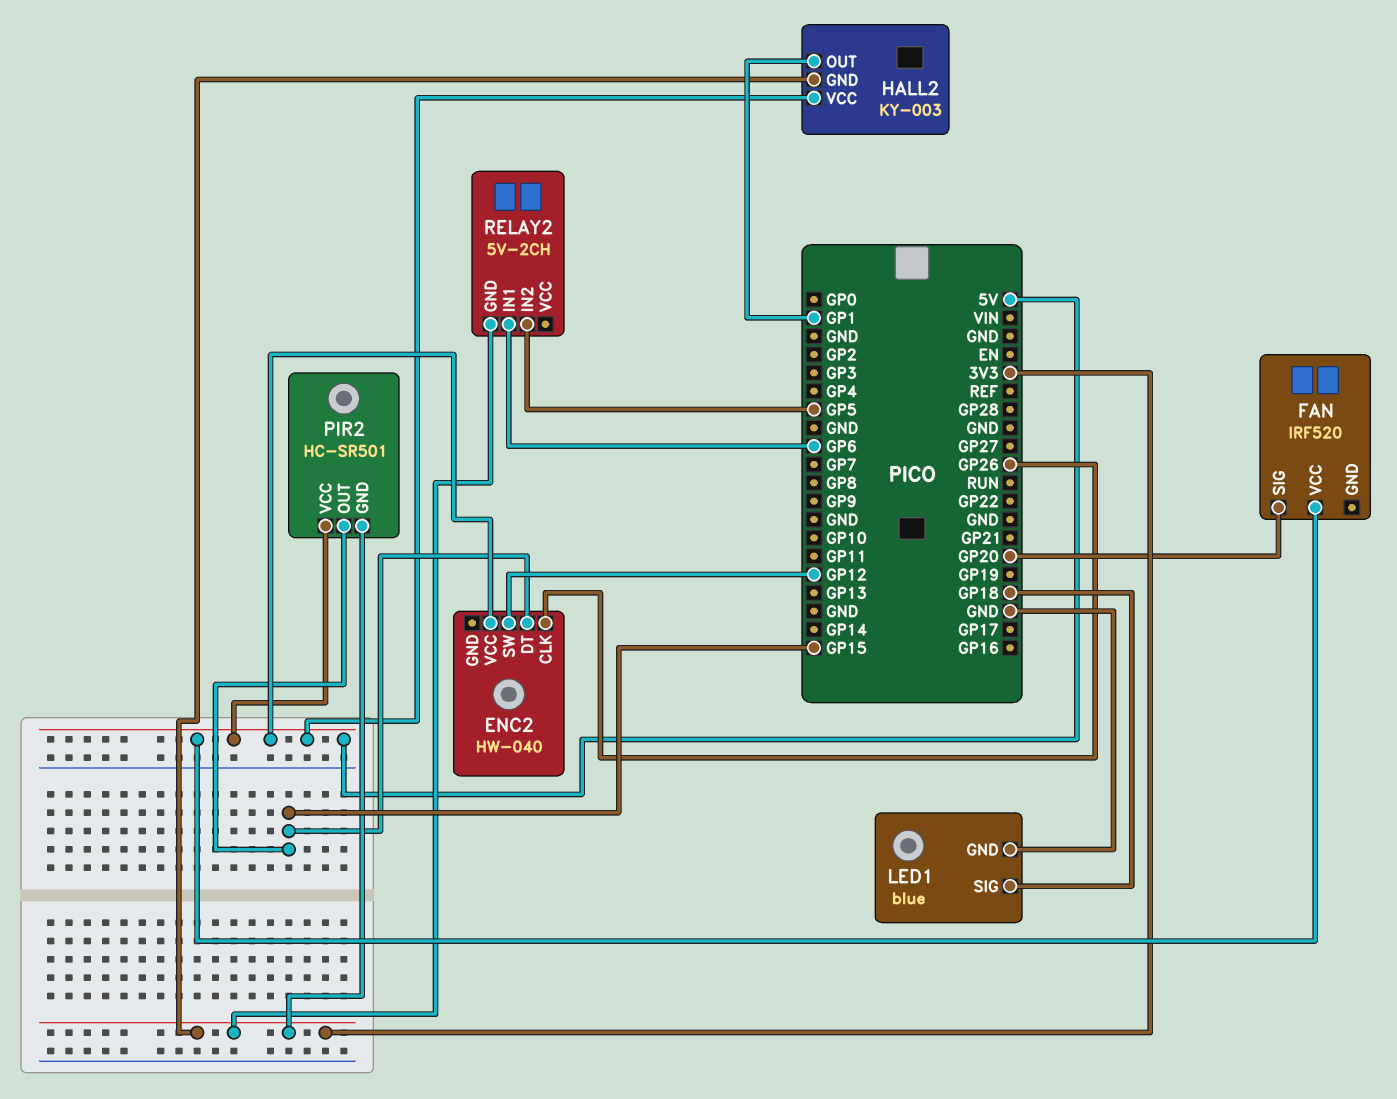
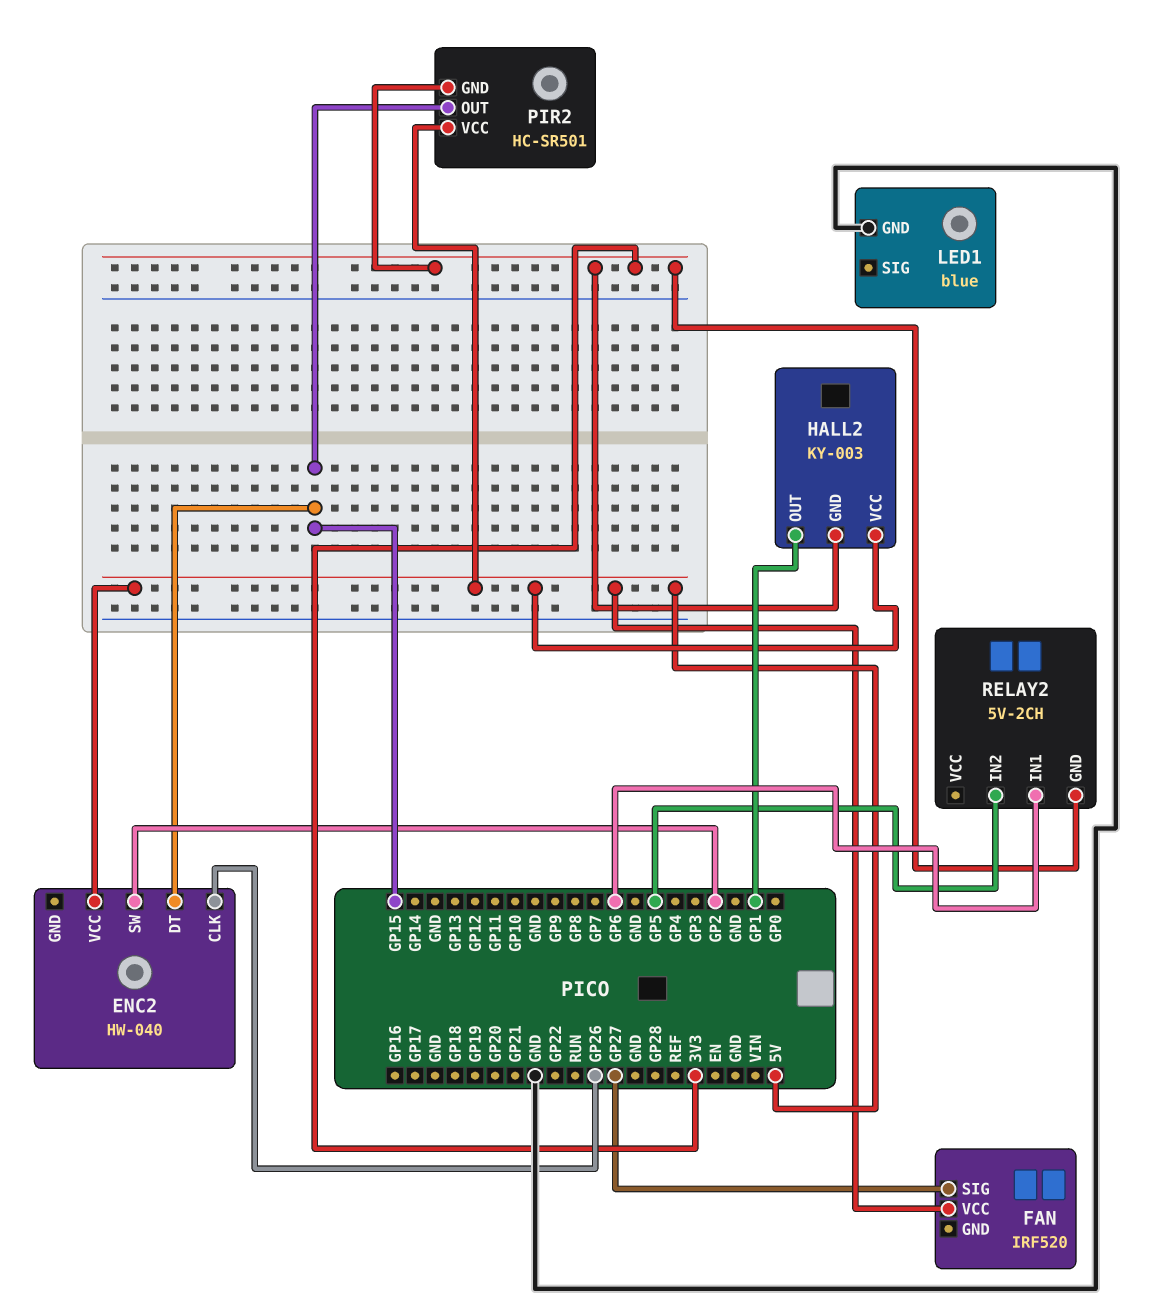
ENC2 pin SW: GP12 -> GP2
FAN pin SIG: GP20 -> GP27
LED1 pin SIG: GP18 -> none

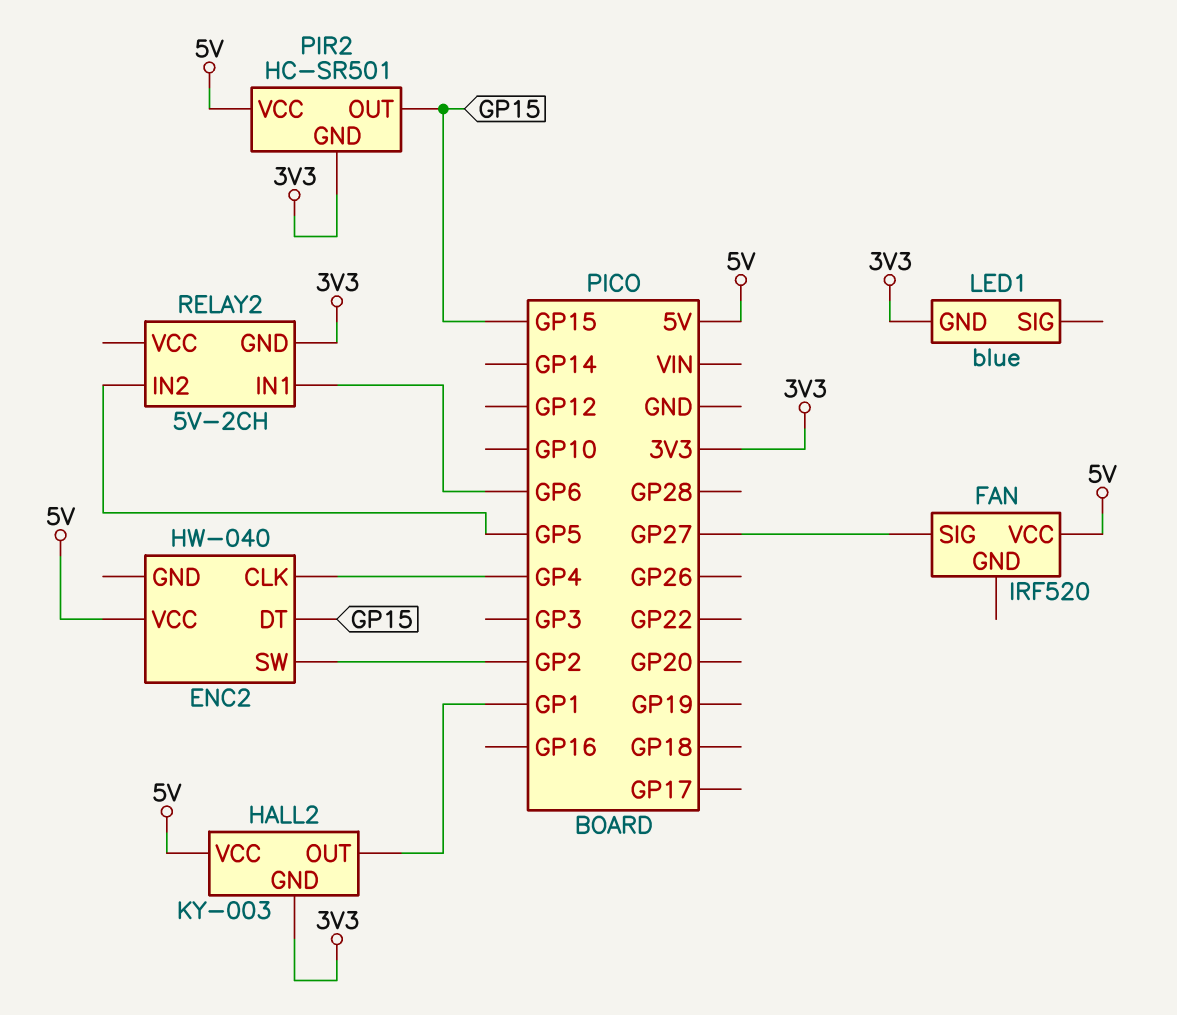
ENC2 pin CLK: GP26 -> GP4
LED1 pin GND: GND -> 3V3

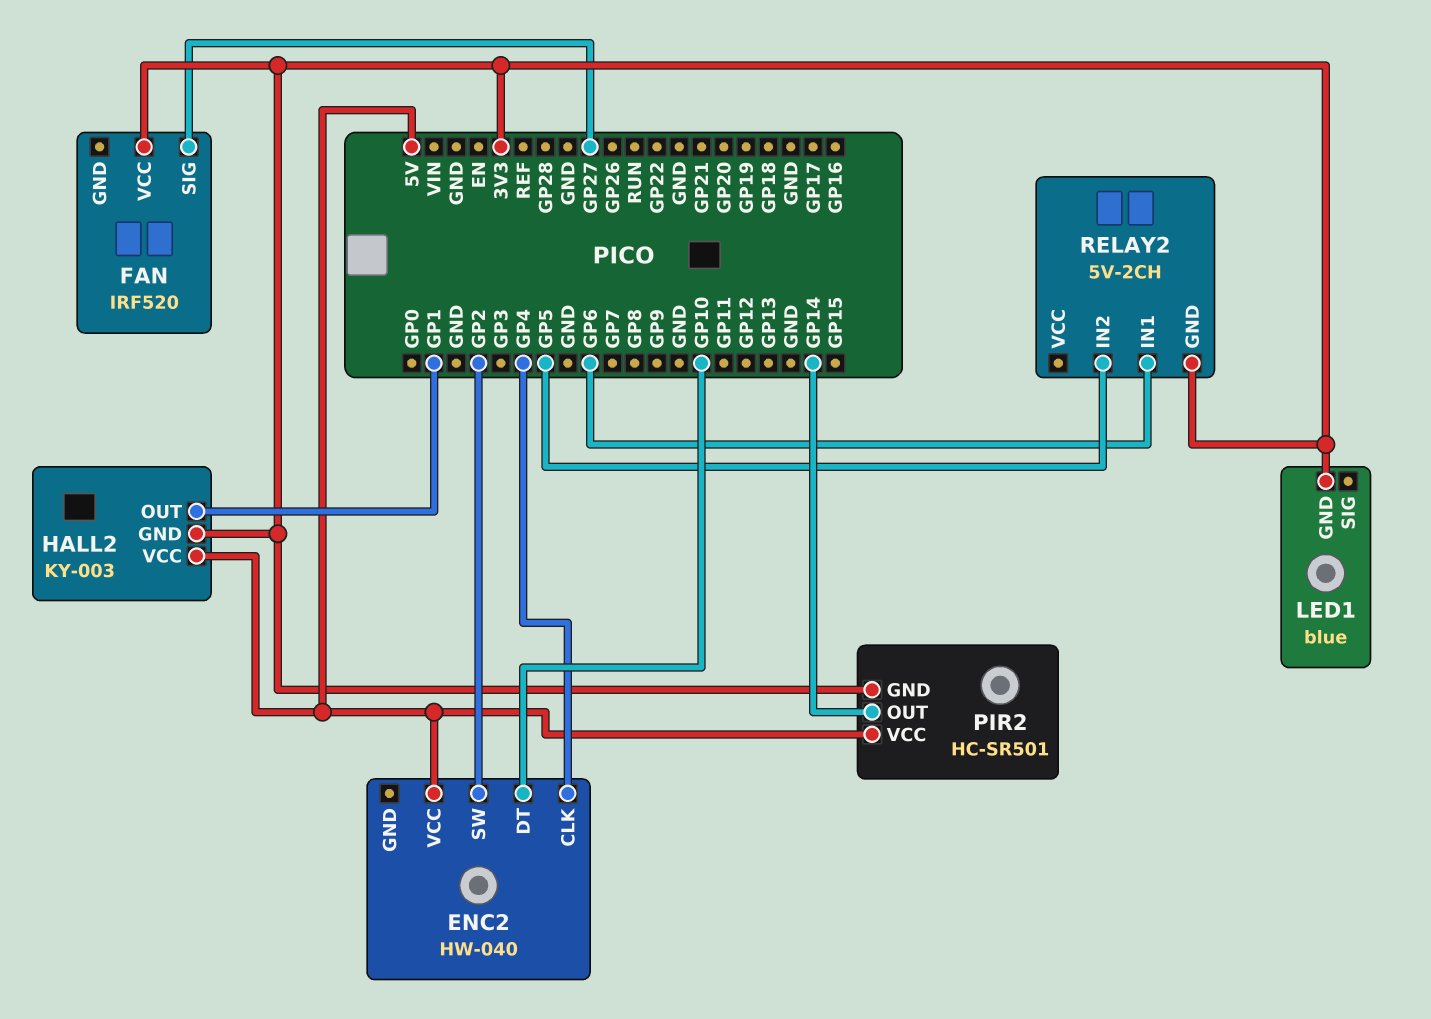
ENC2 pin DT: GP15 -> GP10
FAN pin VCC: 5V -> 3V3
PIR2 pin OUT: GP15 -> GP14

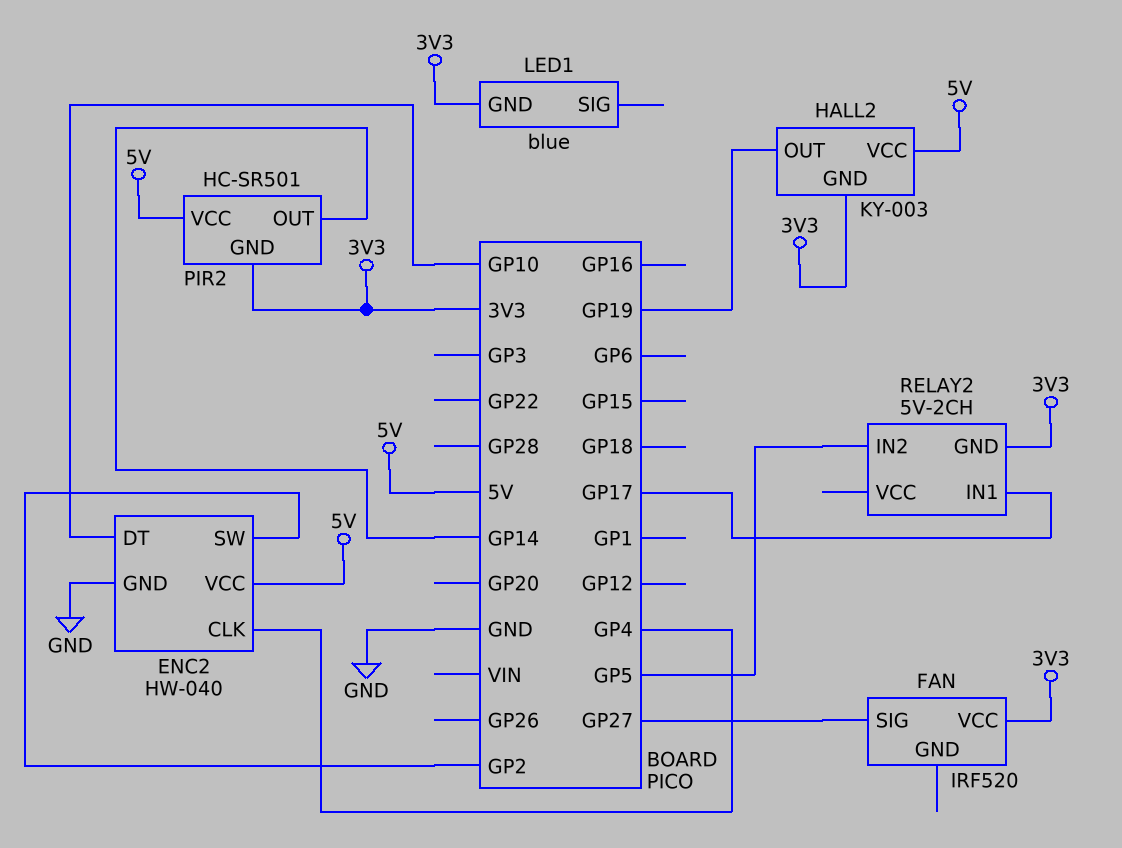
ENC2 pin GND: none -> GND
HALL2 pin OUT: GP1 -> GP19
RELAY2 pin IN1: GP6 -> GP17

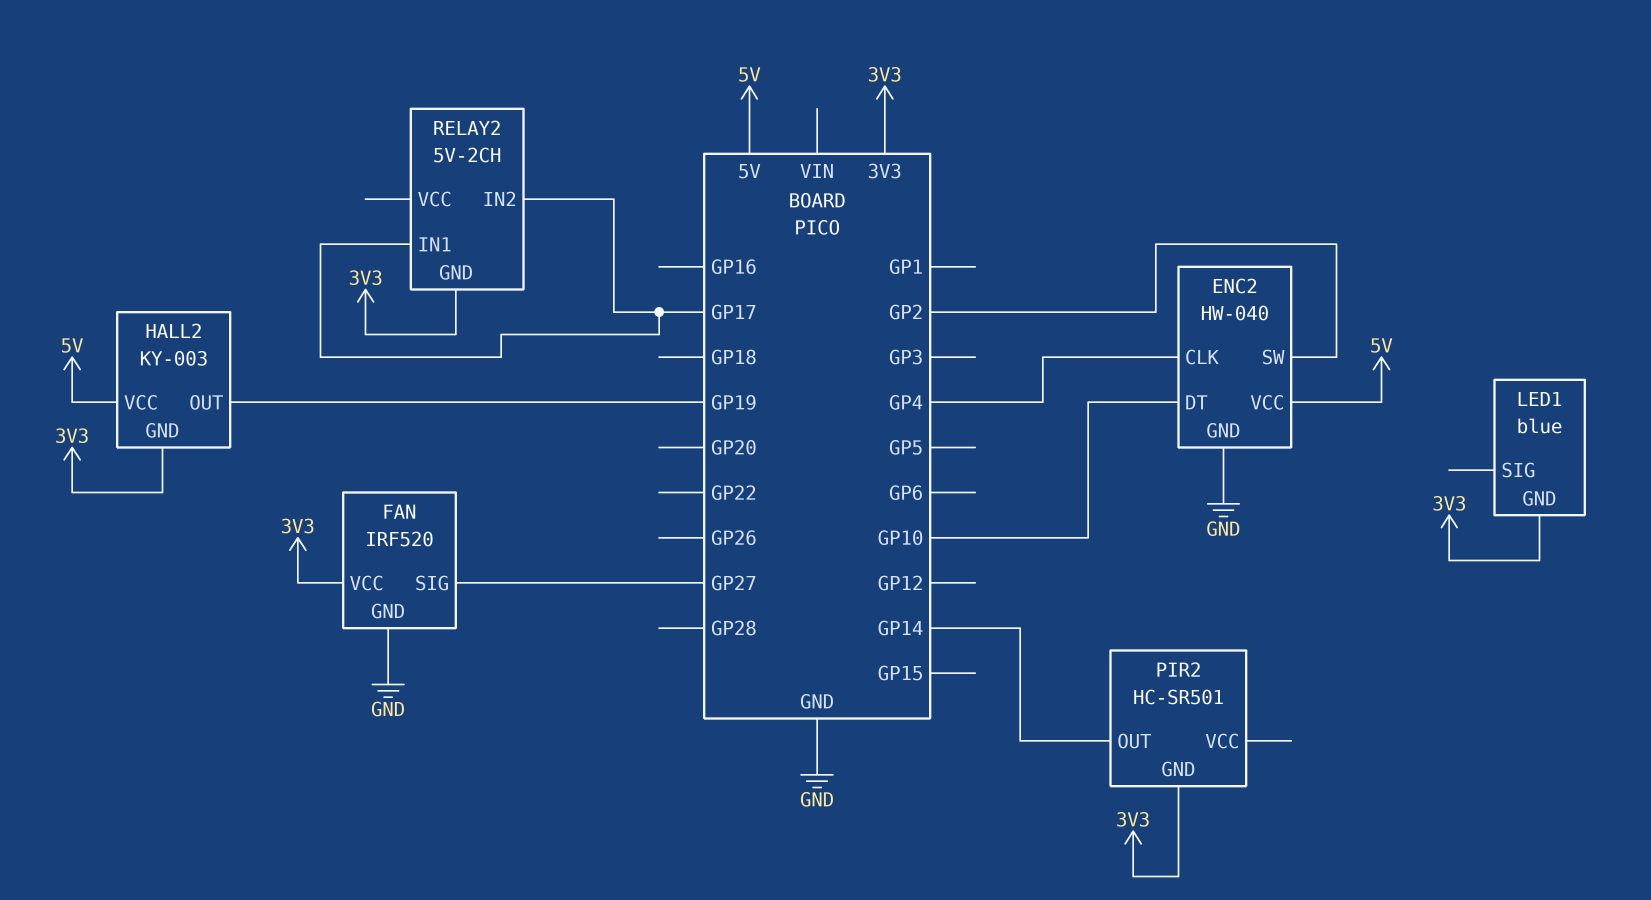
FAN pin GND: none -> GND
PIR2 pin VCC: 5V -> none
RELAY2 pin IN2: GP5 -> GP17

